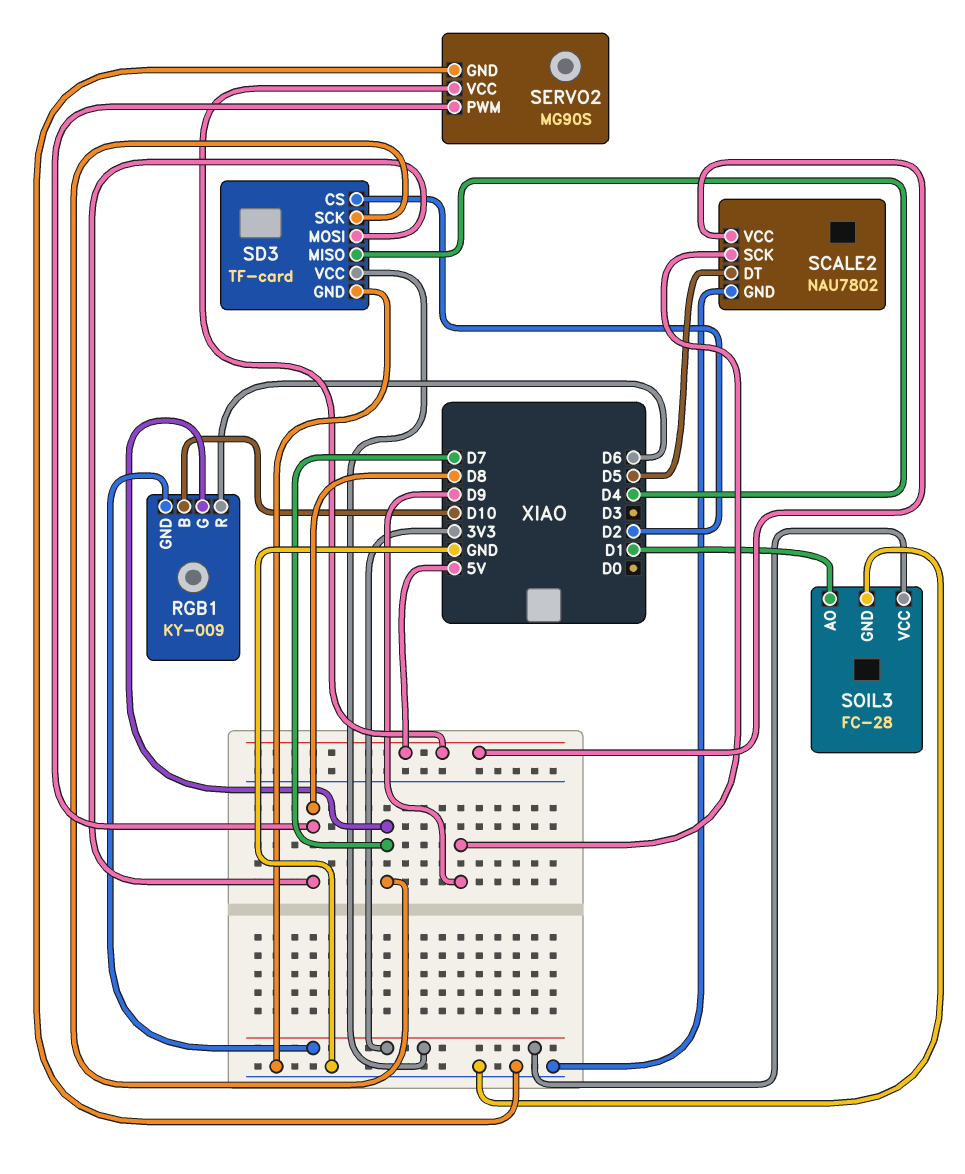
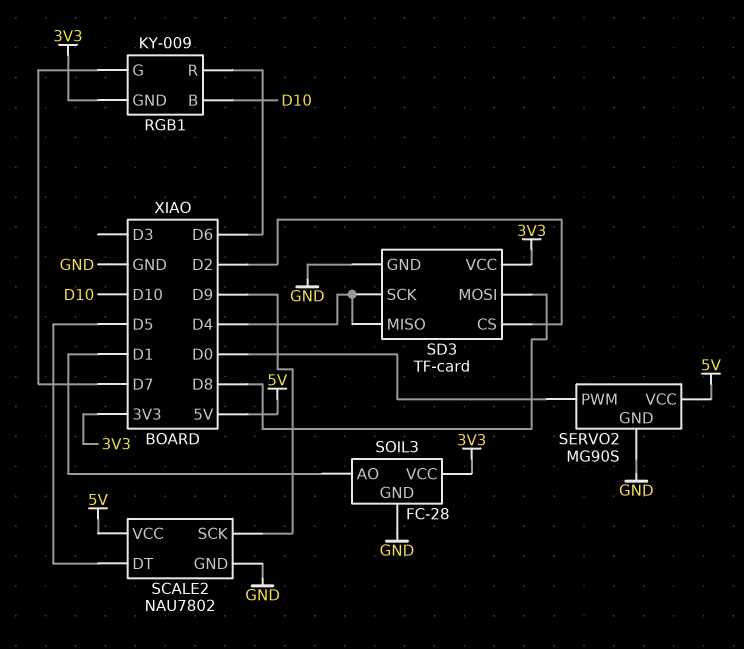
SD3 pin SCK: D7 -> D4
SERVO2 pin PWM: D8 -> D0

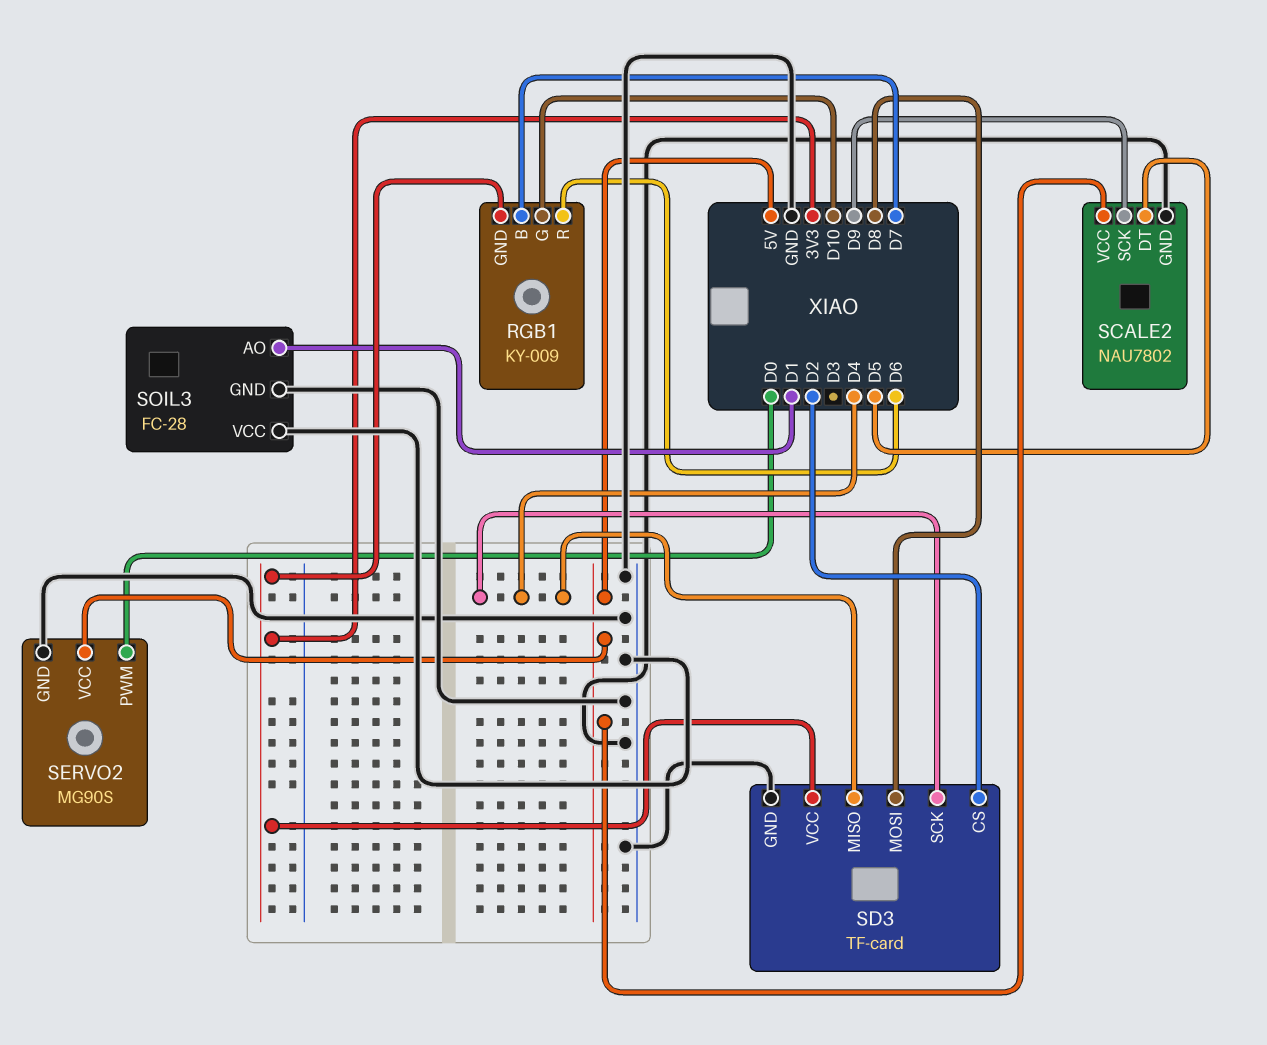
RGB1 pin B: D10 -> D7
RGB1 pin G: D7 -> D10
SOIL3 pin VCC: 3V3 -> GND

